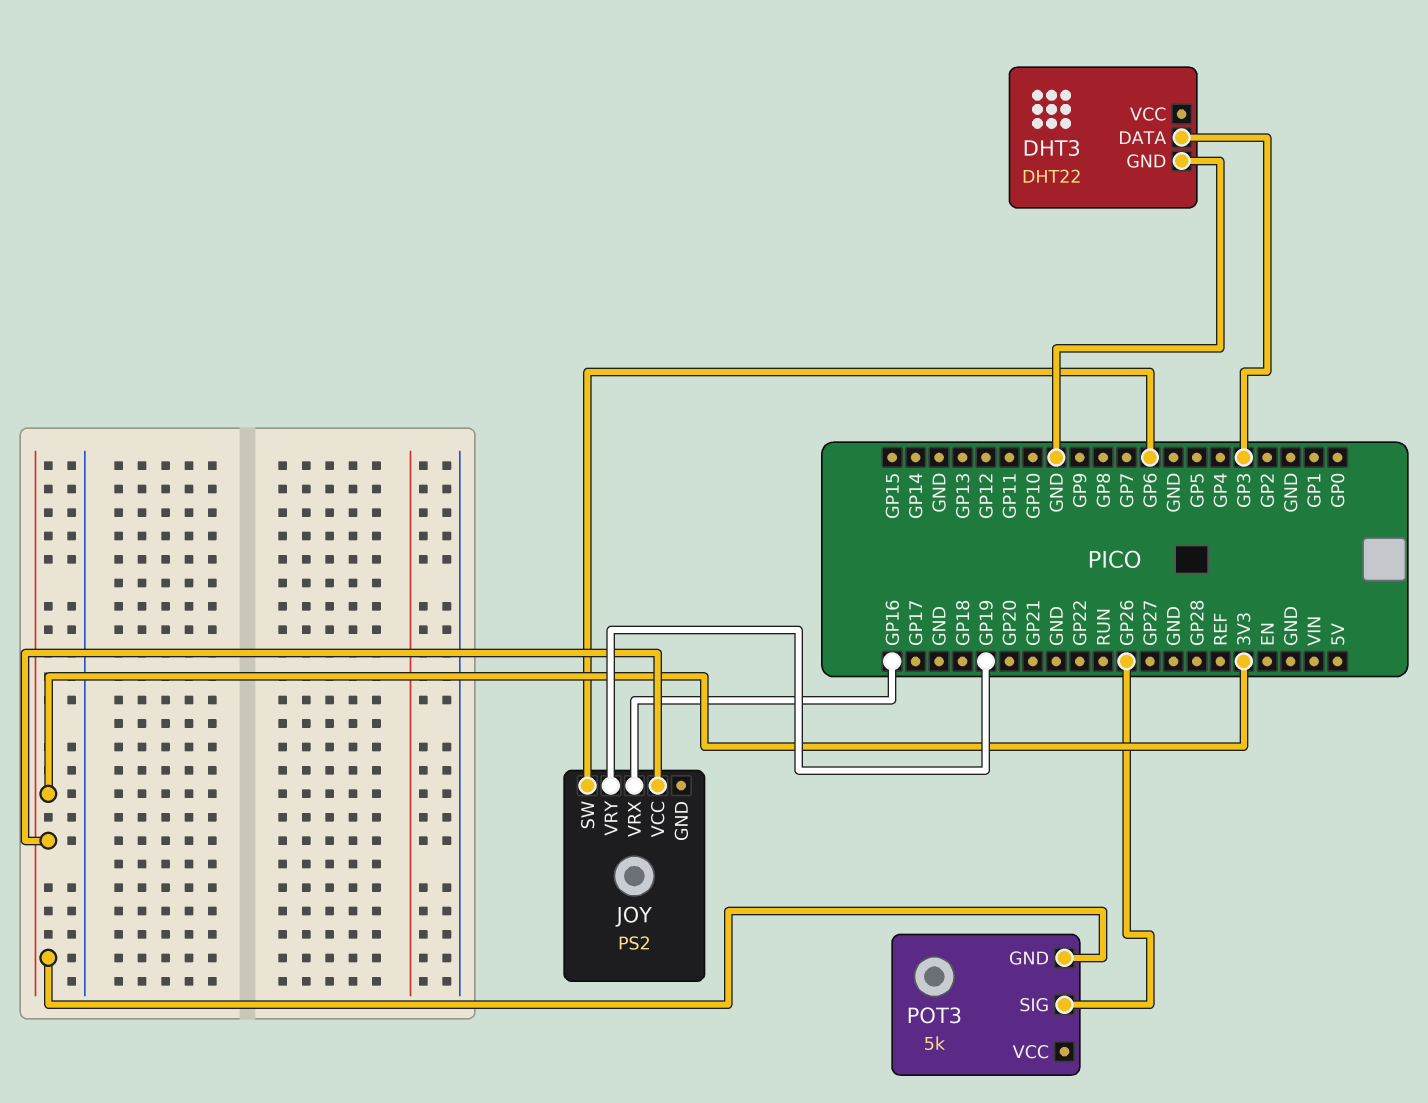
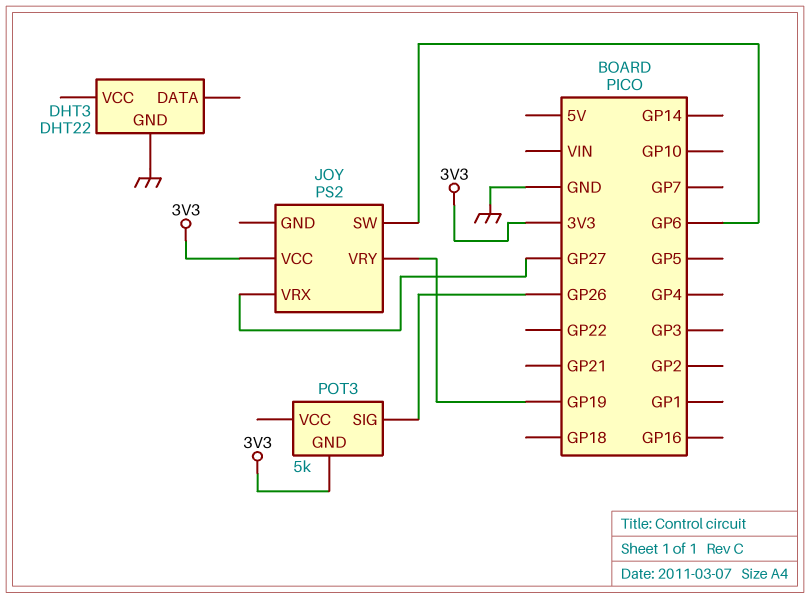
DHT3 pin DATA: GP3 -> none
JOY pin VRX: GP16 -> GP27

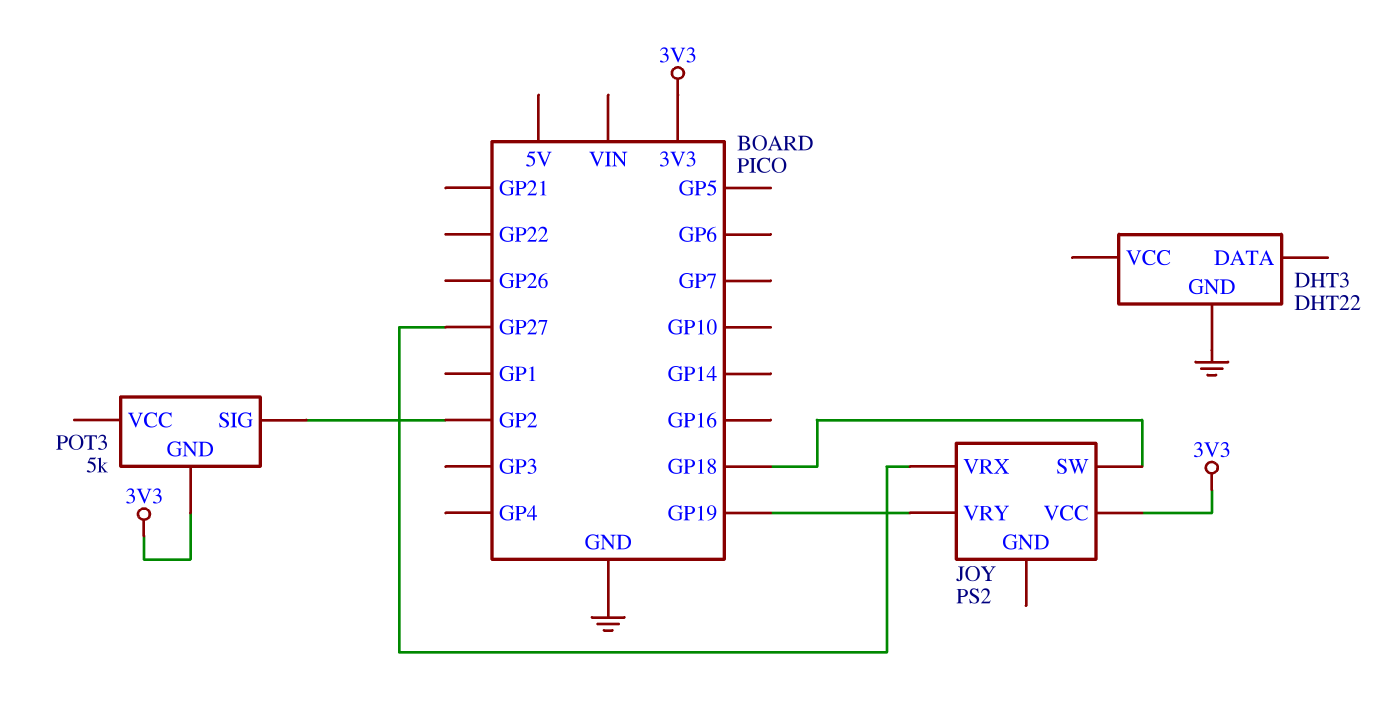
JOY pin SW: GP6 -> GP18
POT3 pin SIG: GP26 -> GP2

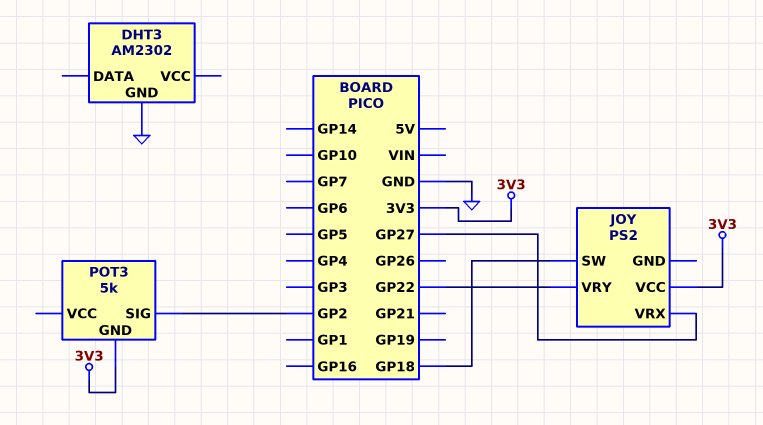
DHT3: DHT22 -> AM2302
JOY pin VRY: GP19 -> GP22

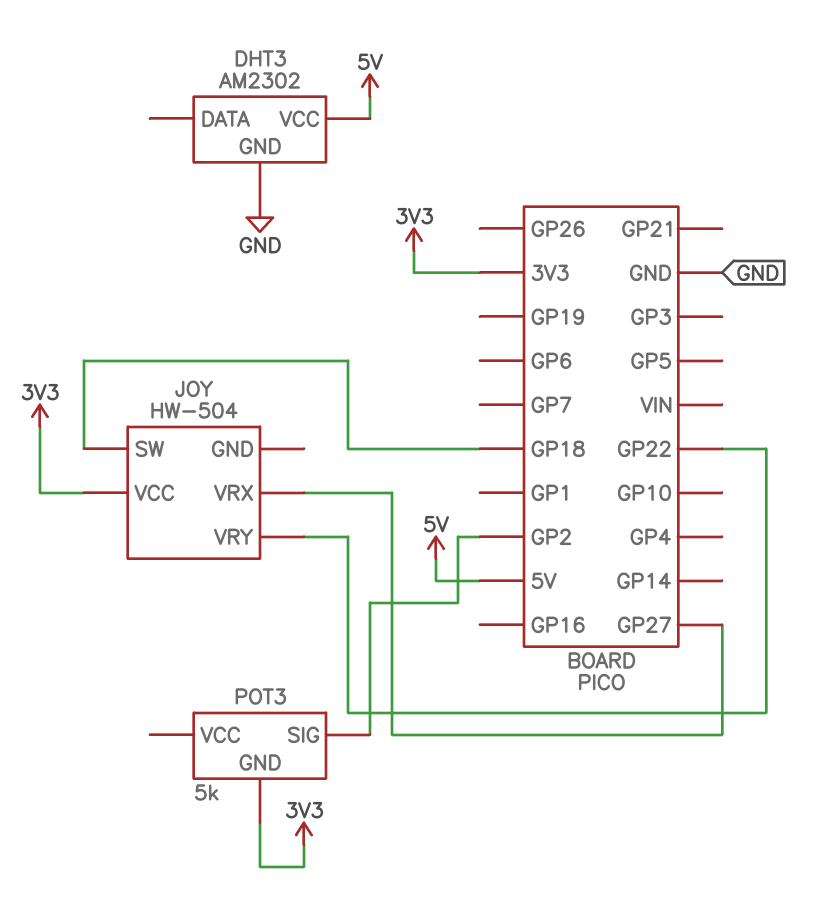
DHT3 pin VCC: none -> 5V
JOY: PS2 -> HW-504

